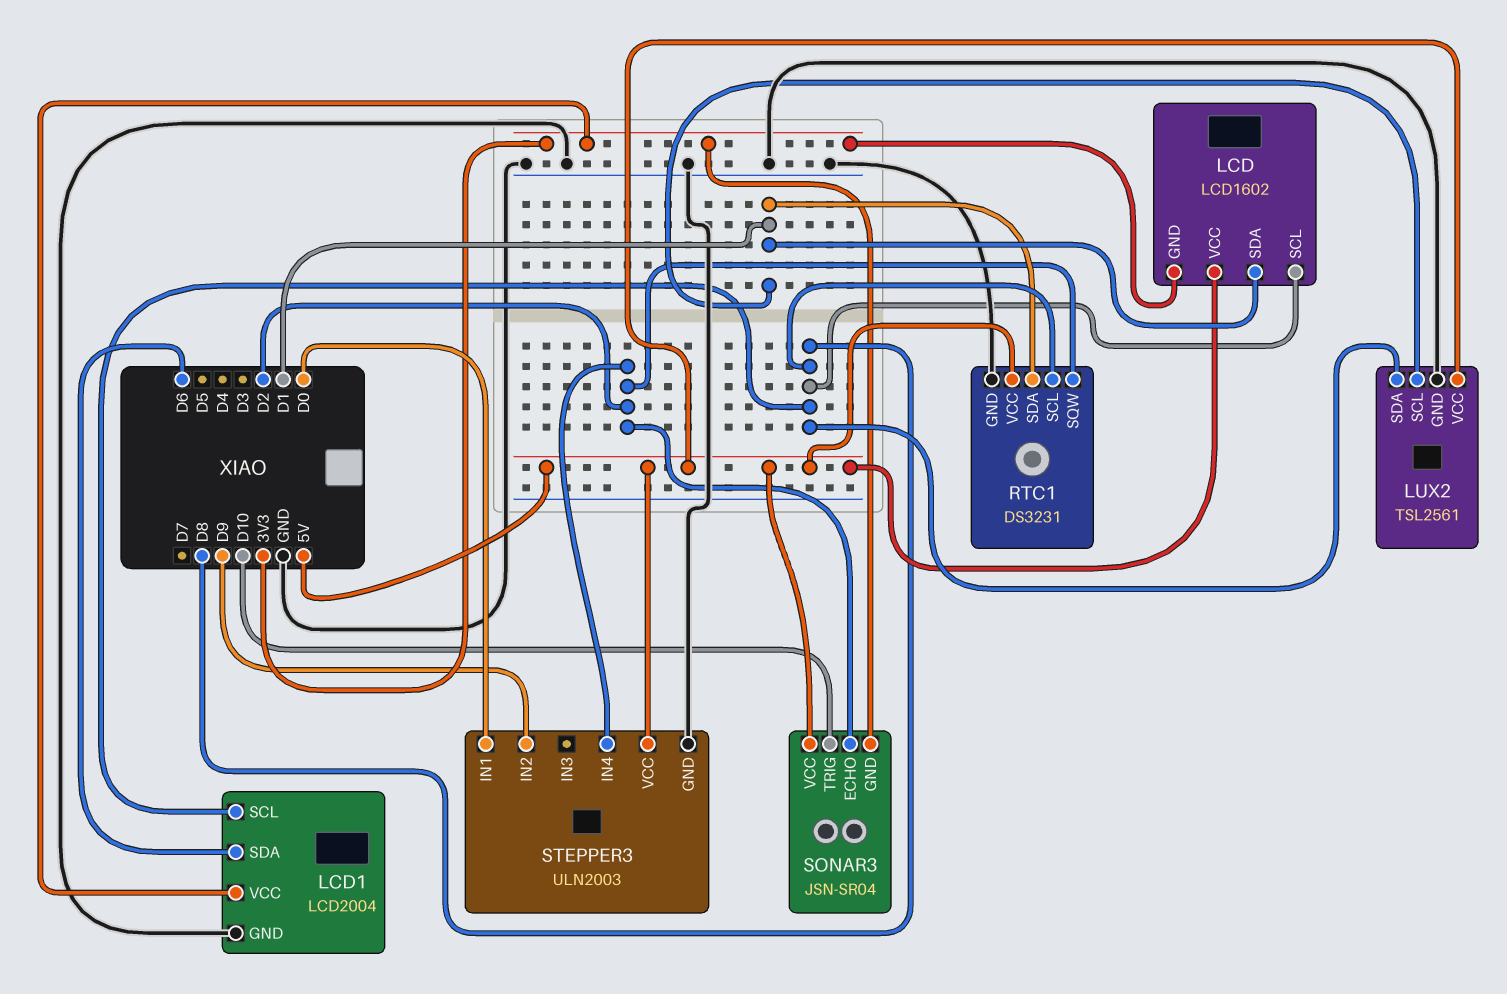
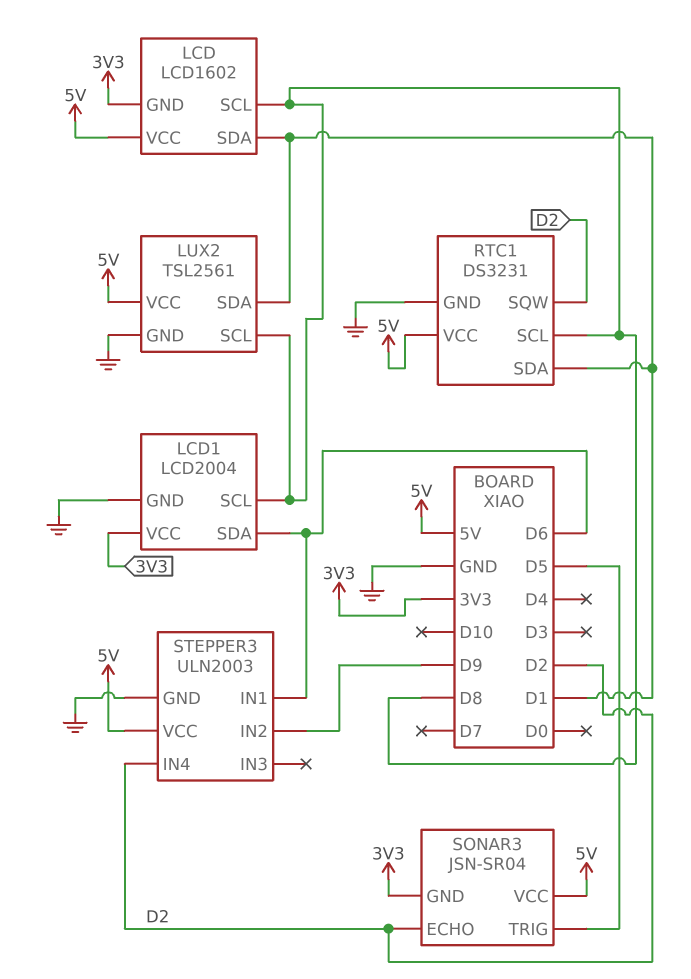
LUX2 pin SCL: D1 -> D8
LUX2 pin SDA: D8 -> D1
SONAR3 pin TRIG: D10 -> D5
STEPPER3 pin IN1: D0 -> D6

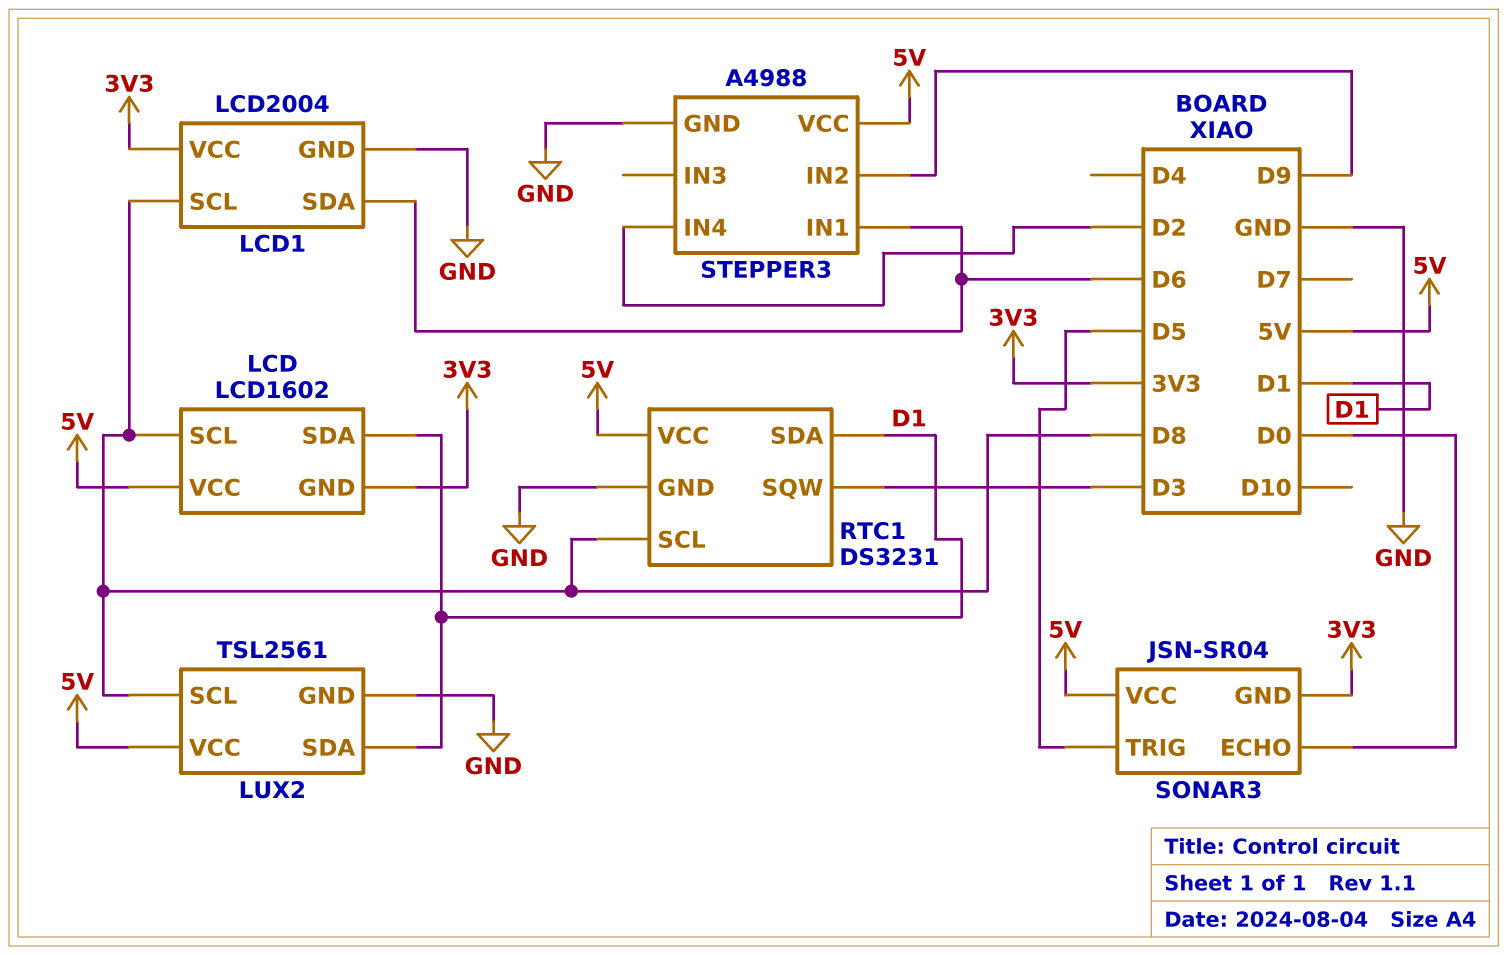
RTC1 pin SQW: D2 -> D3
SONAR3 pin ECHO: D2 -> D0
STEPPER3: ULN2003 -> A4988

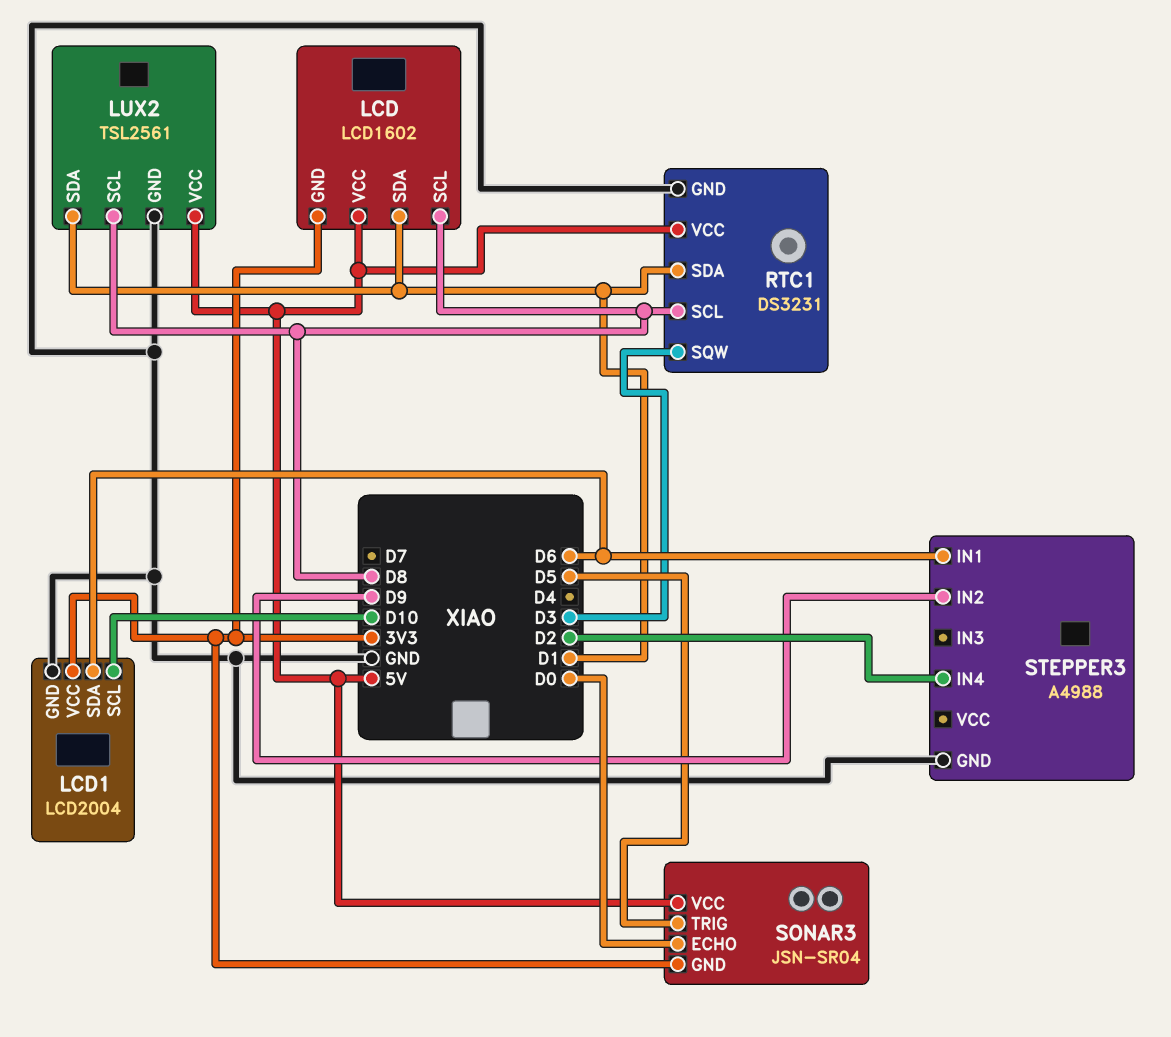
LCD1 pin SCL: D8 -> D10
STEPPER3 pin VCC: 5V -> none

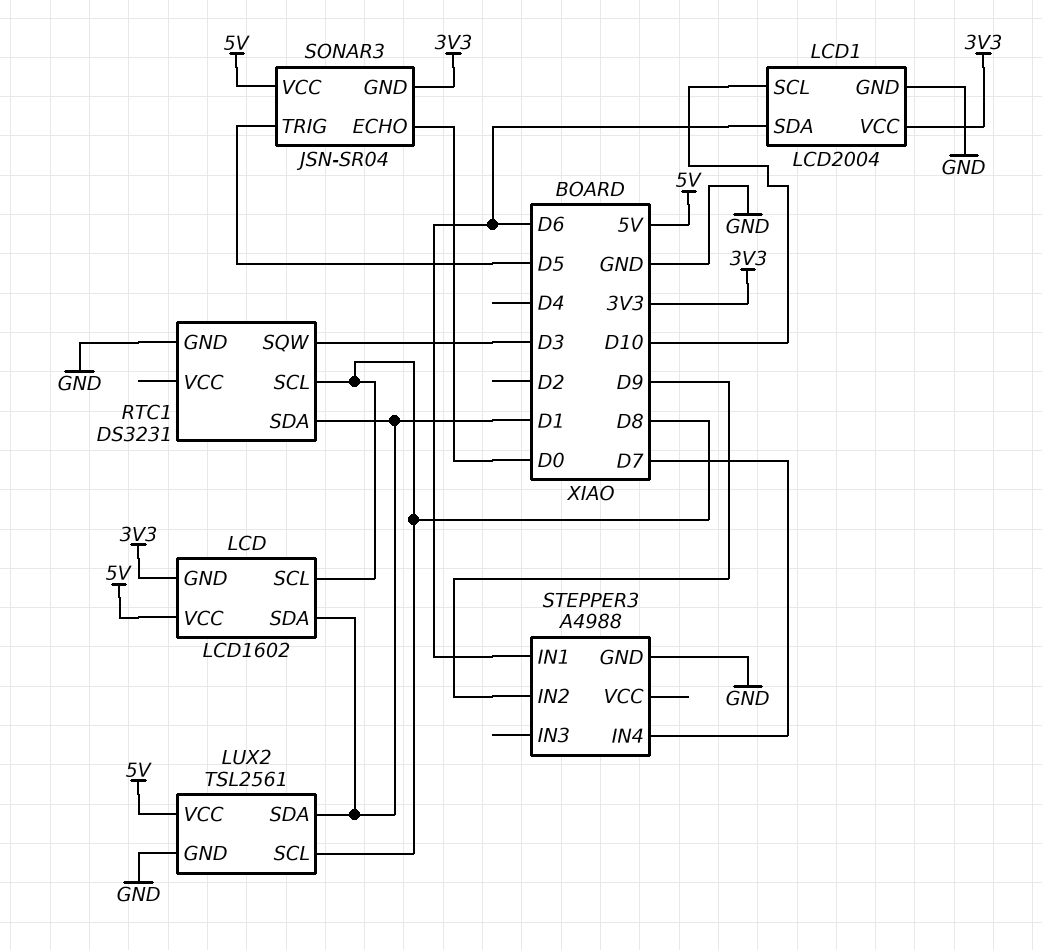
RTC1 pin VCC: 5V -> none
STEPPER3 pin IN4: D2 -> D7

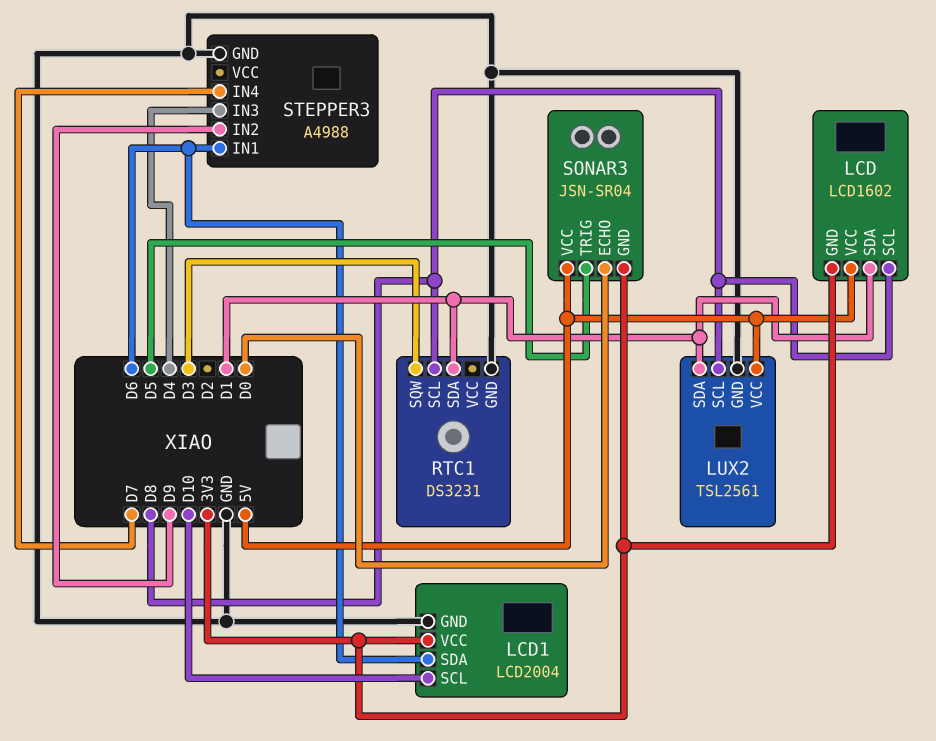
STEPPER3 pin IN3: none -> D4

